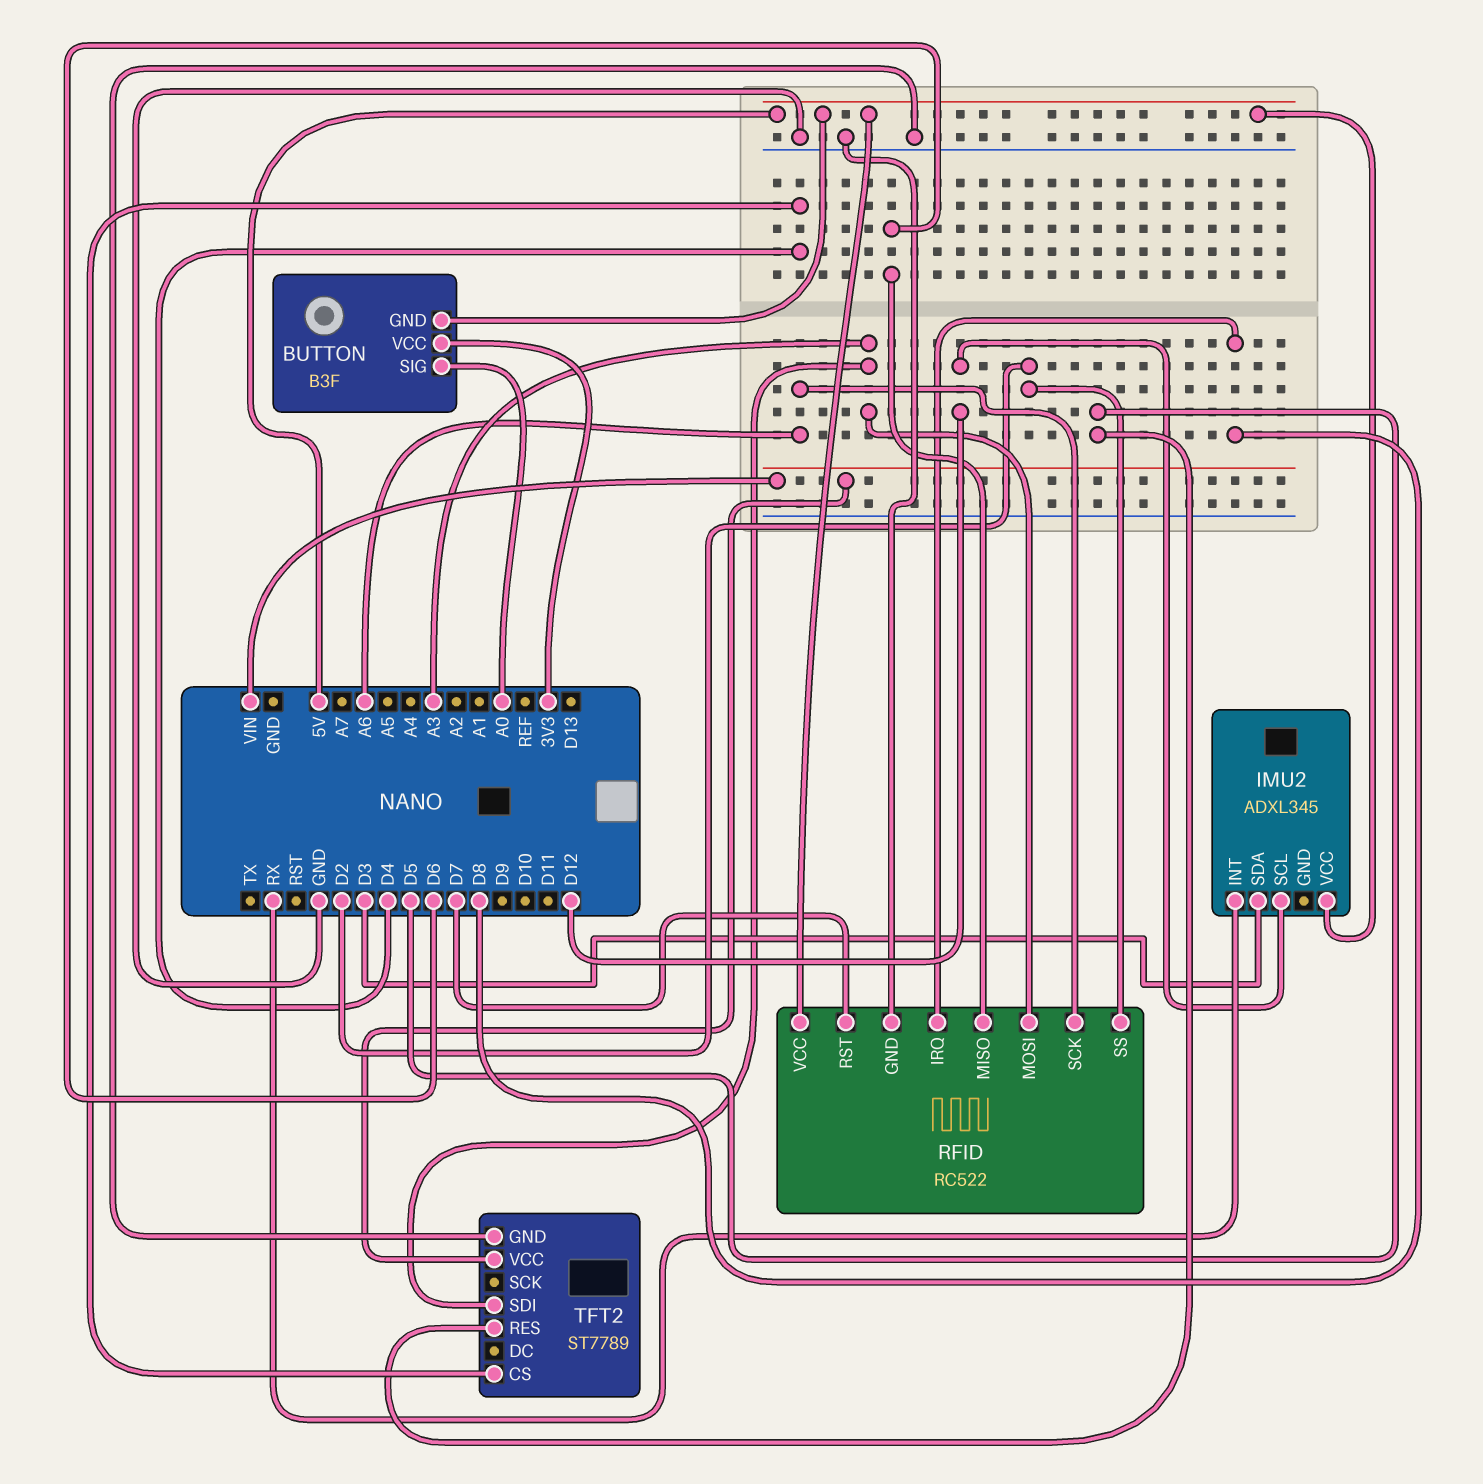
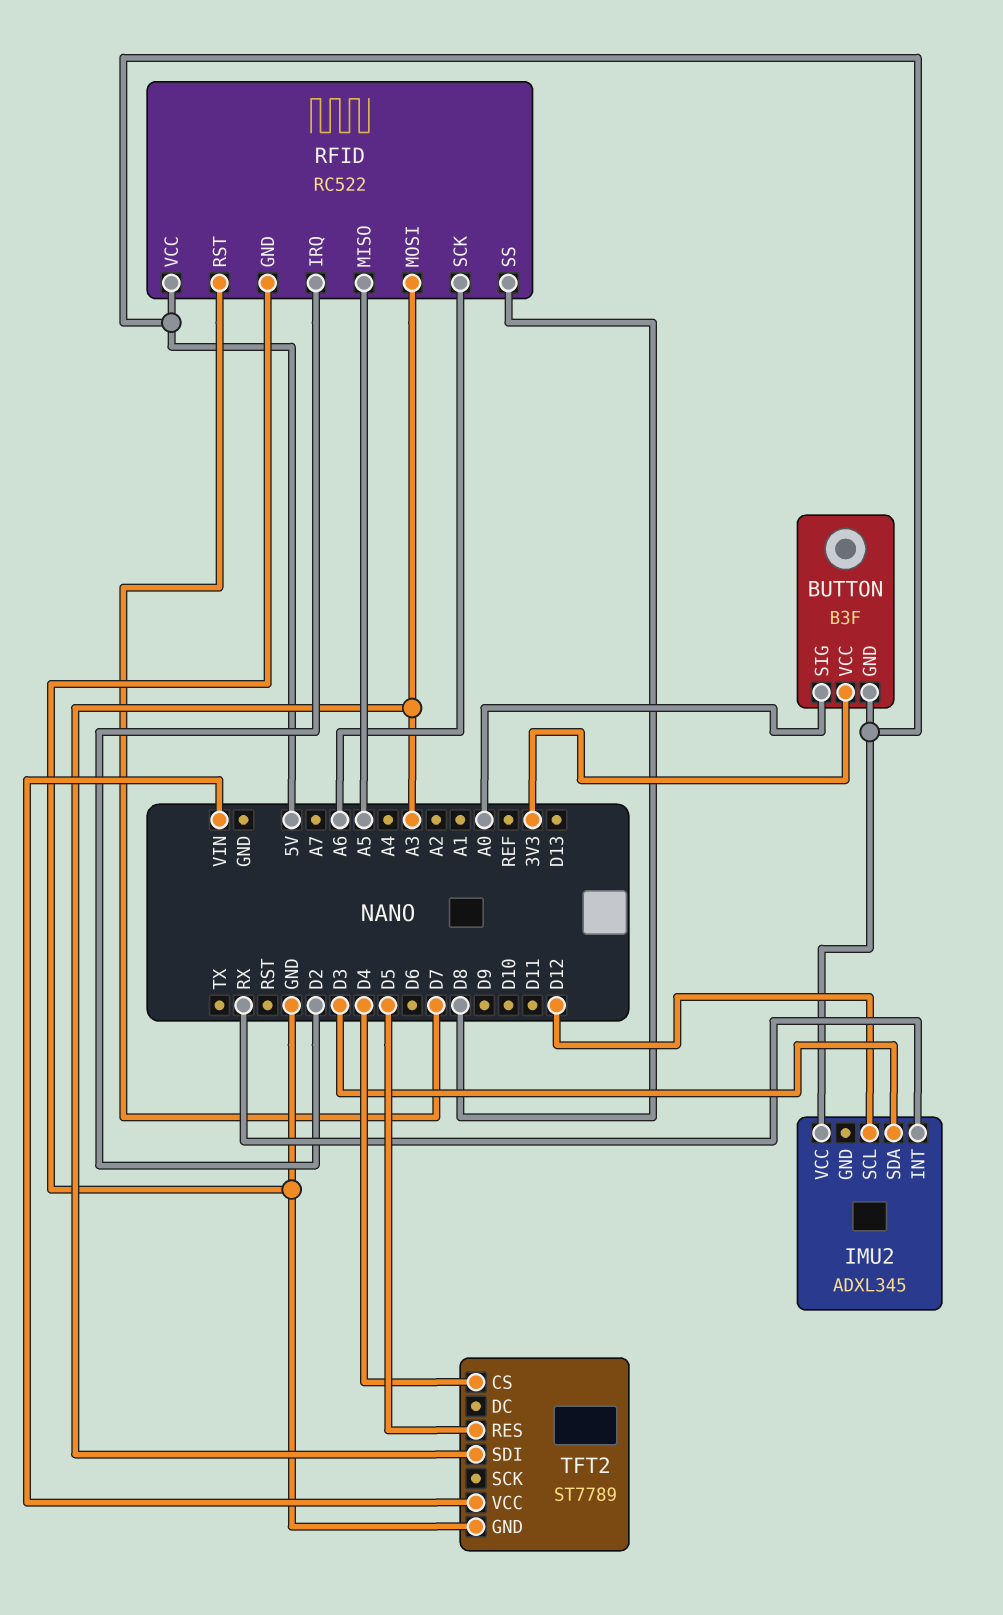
RFID pin IRQ: D8 -> D2
RFID pin MISO: D6 -> A5
RFID pin SS: D2 -> D8

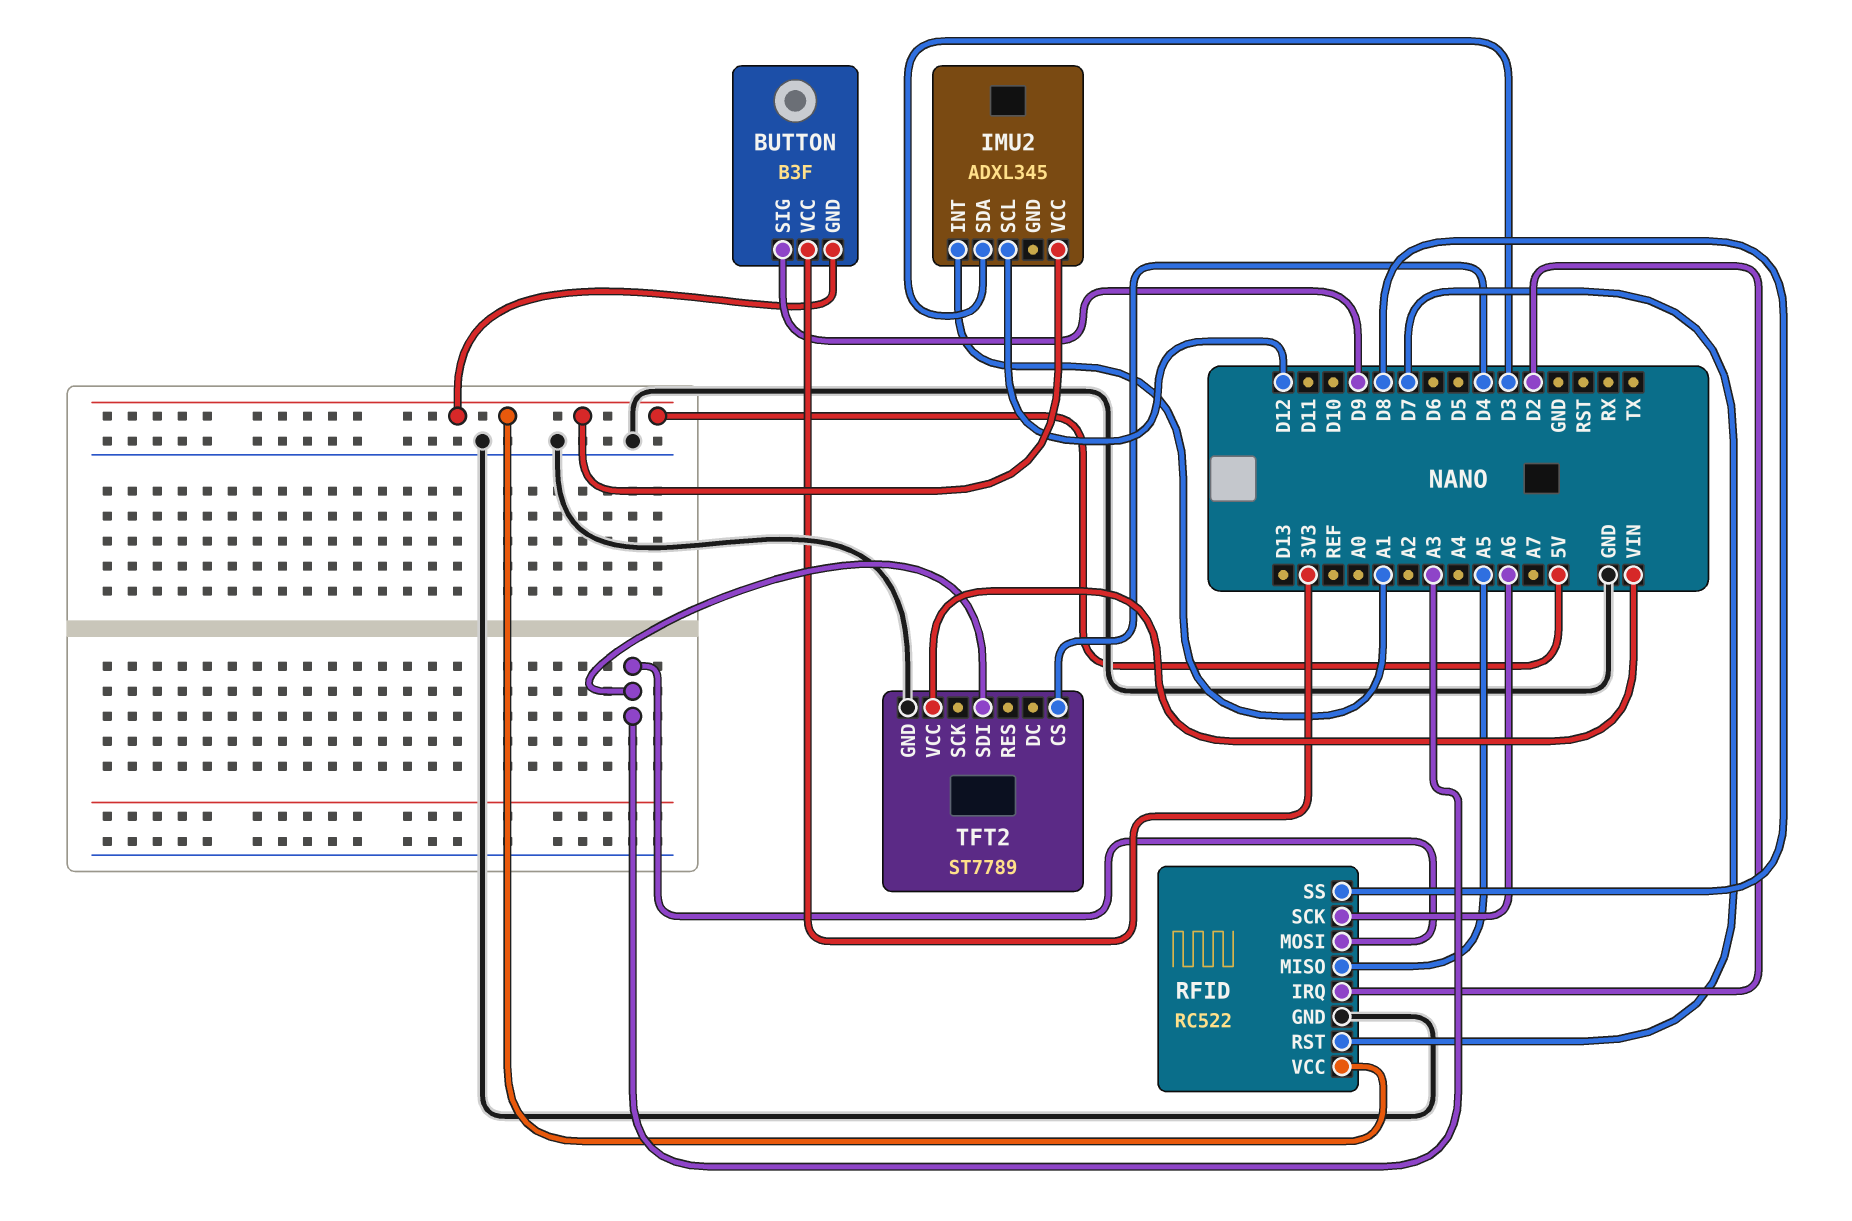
BUTTON pin SIG: A0 -> D9
IMU2 pin INT: RX -> A1
TFT2 pin RES: D5 -> none

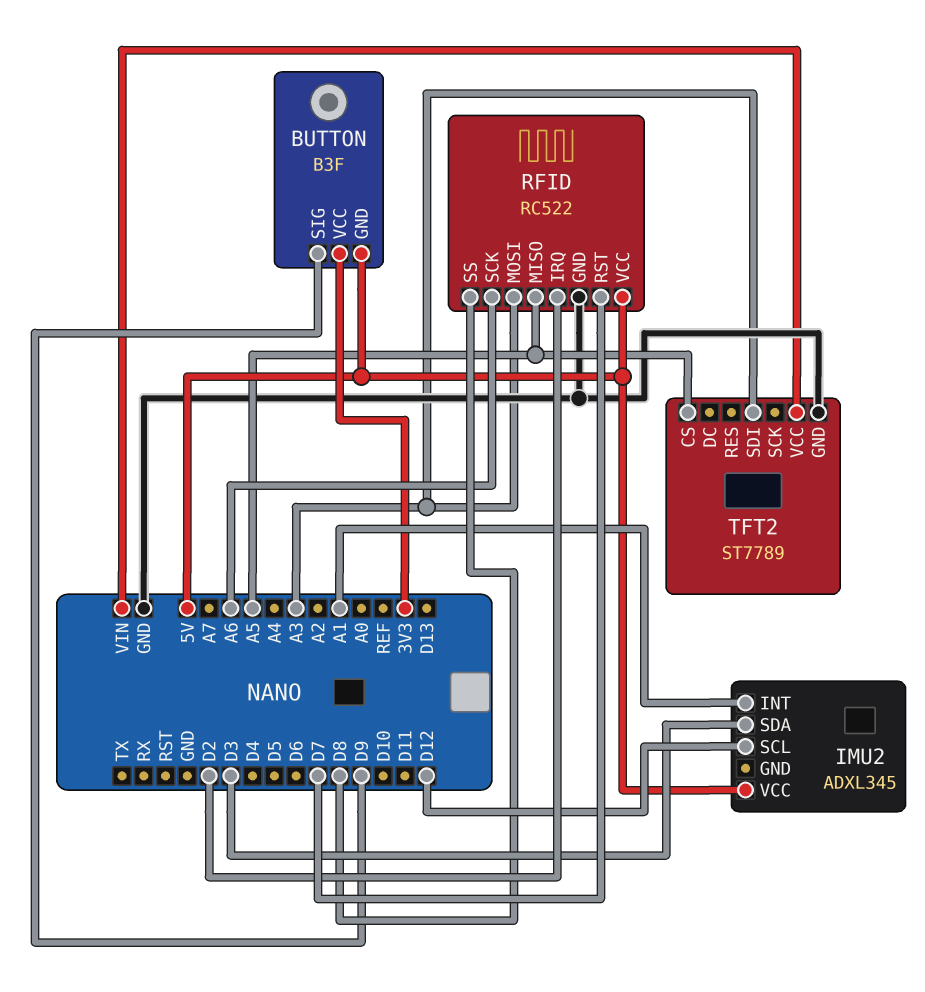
TFT2 pin CS: D4 -> A5

